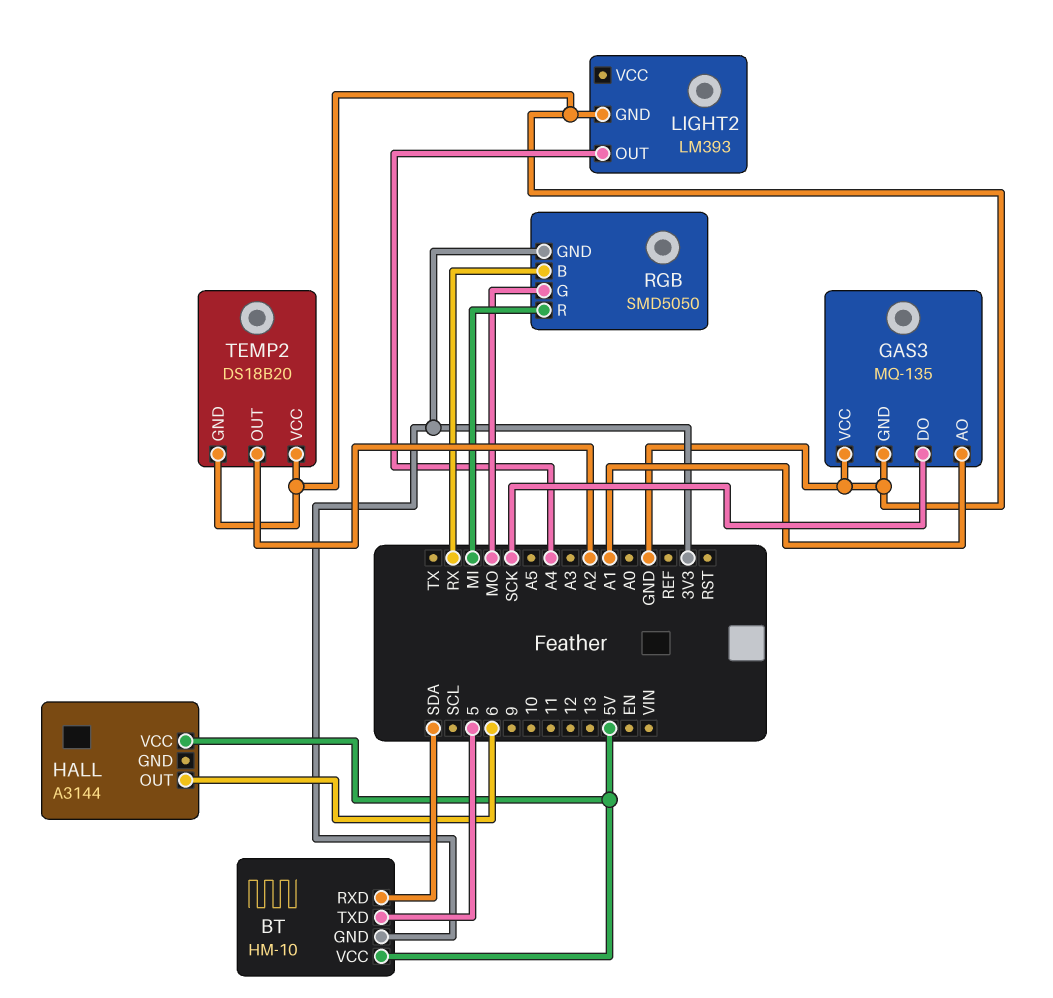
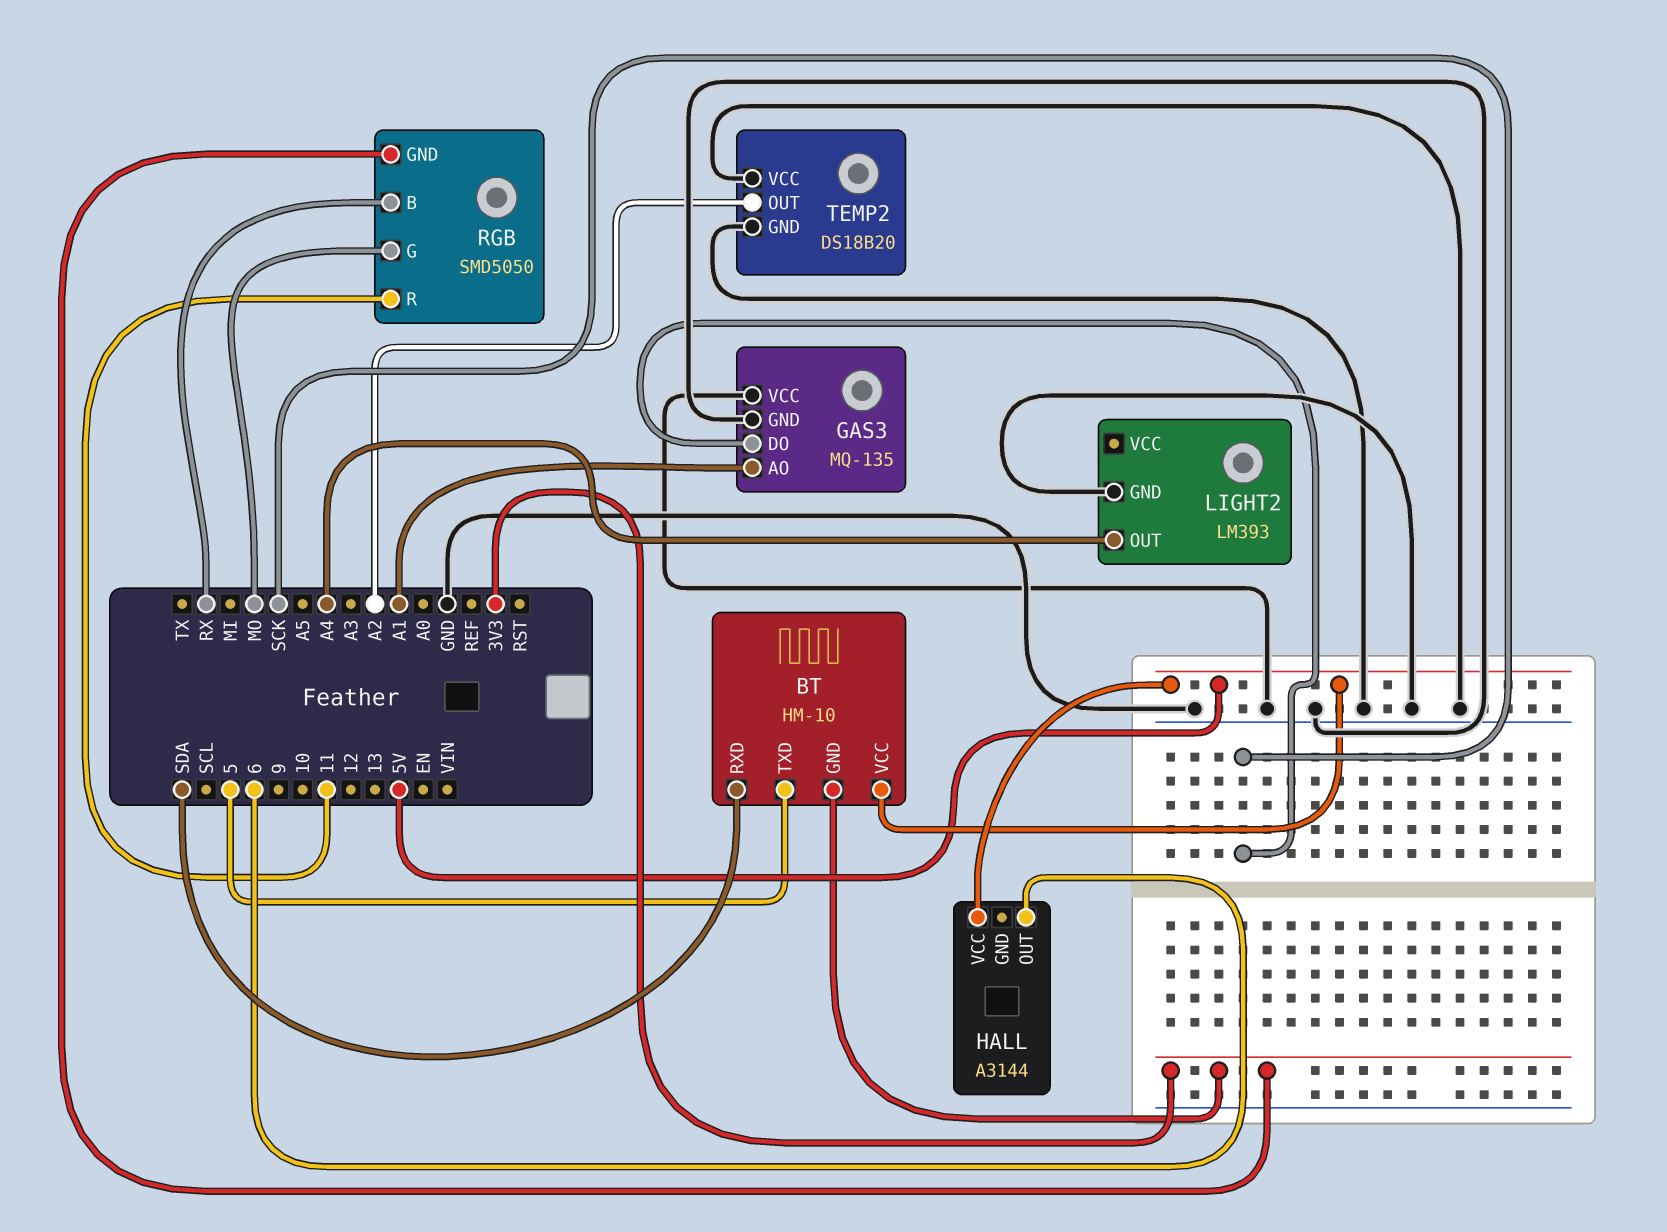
RGB pin R: MI -> 11

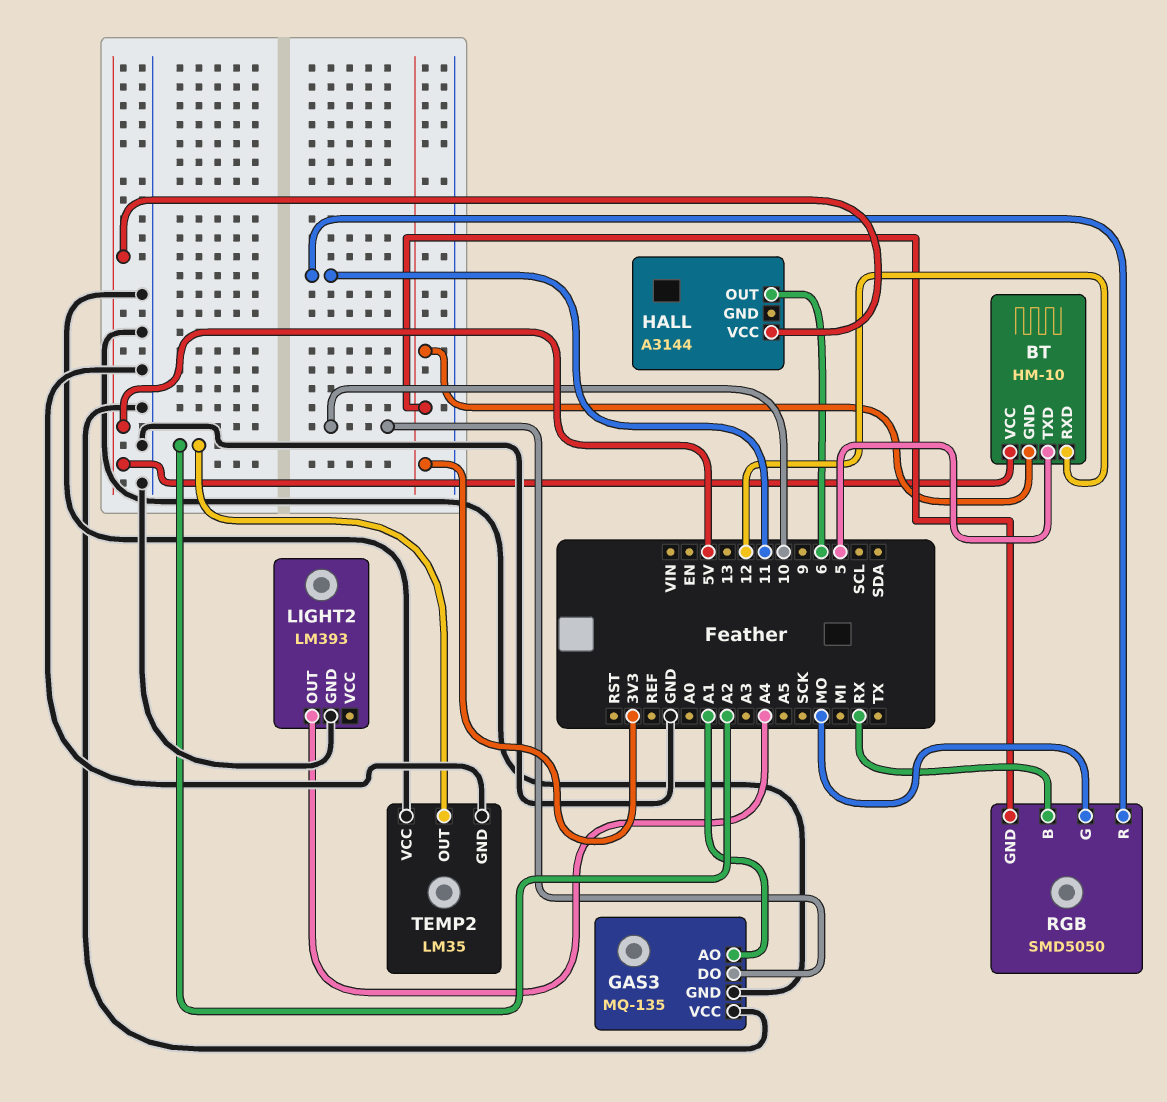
BT pin RXD: SDA -> 12
GAS3 pin DO: SCK -> 10
TEMP2: DS18B20 -> LM35

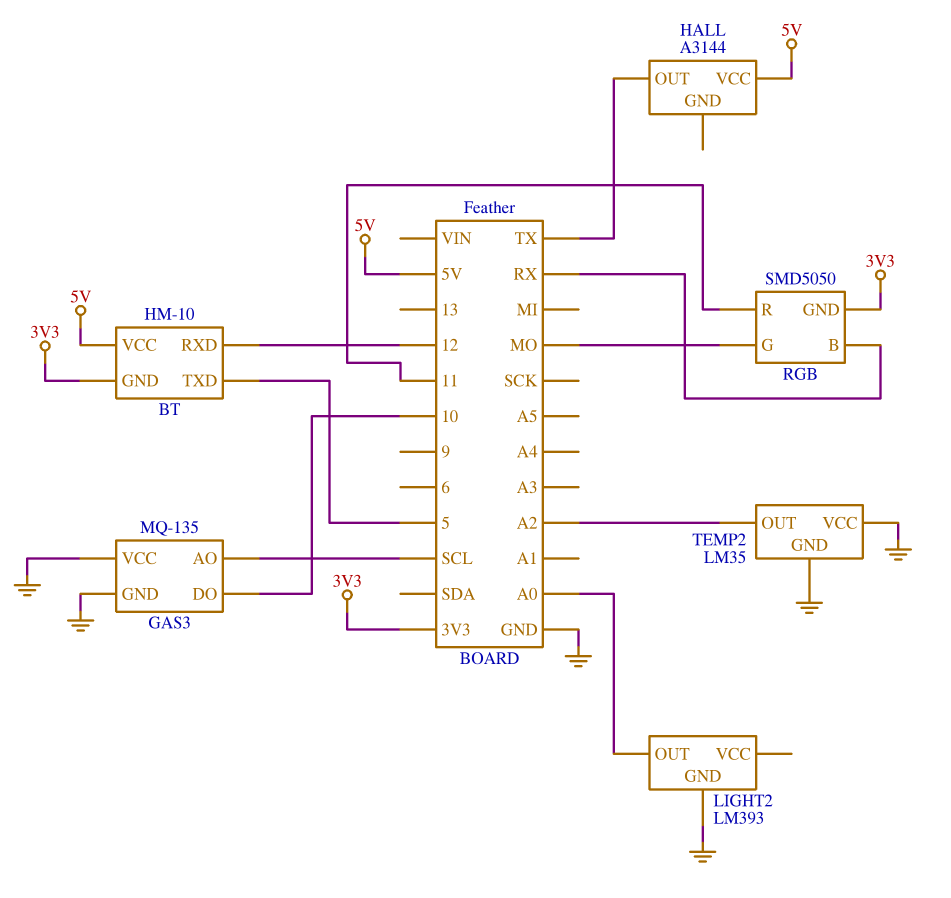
GAS3 pin AO: A1 -> SCL
HALL pin OUT: 6 -> TX
LIGHT2 pin OUT: A4 -> A0

